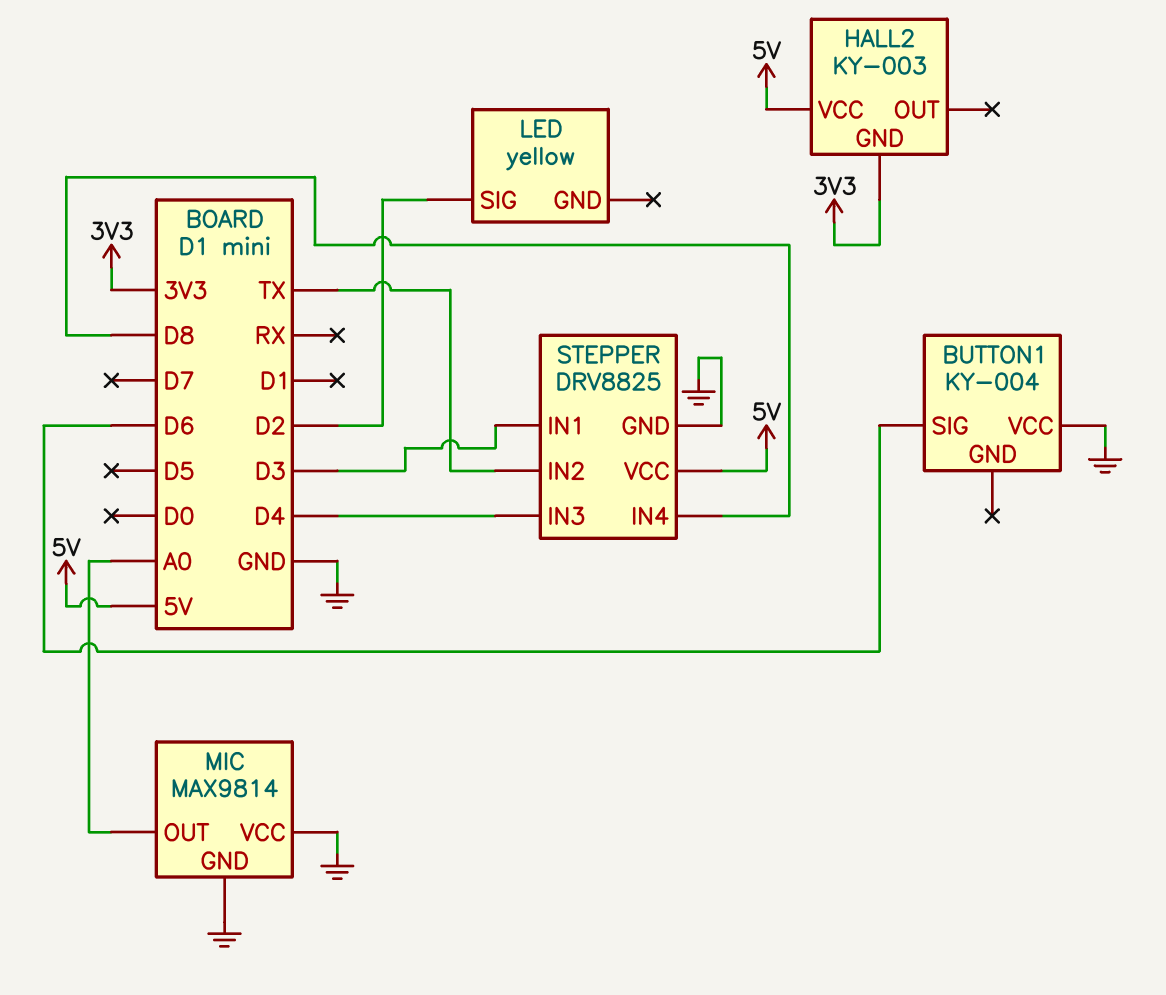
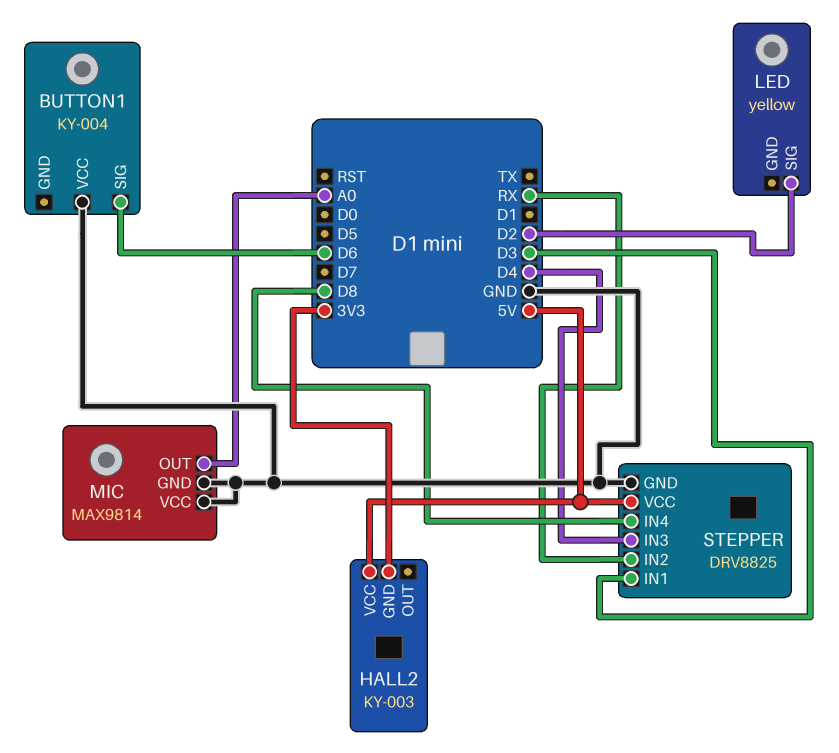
STEPPER pin IN2: TX -> RX

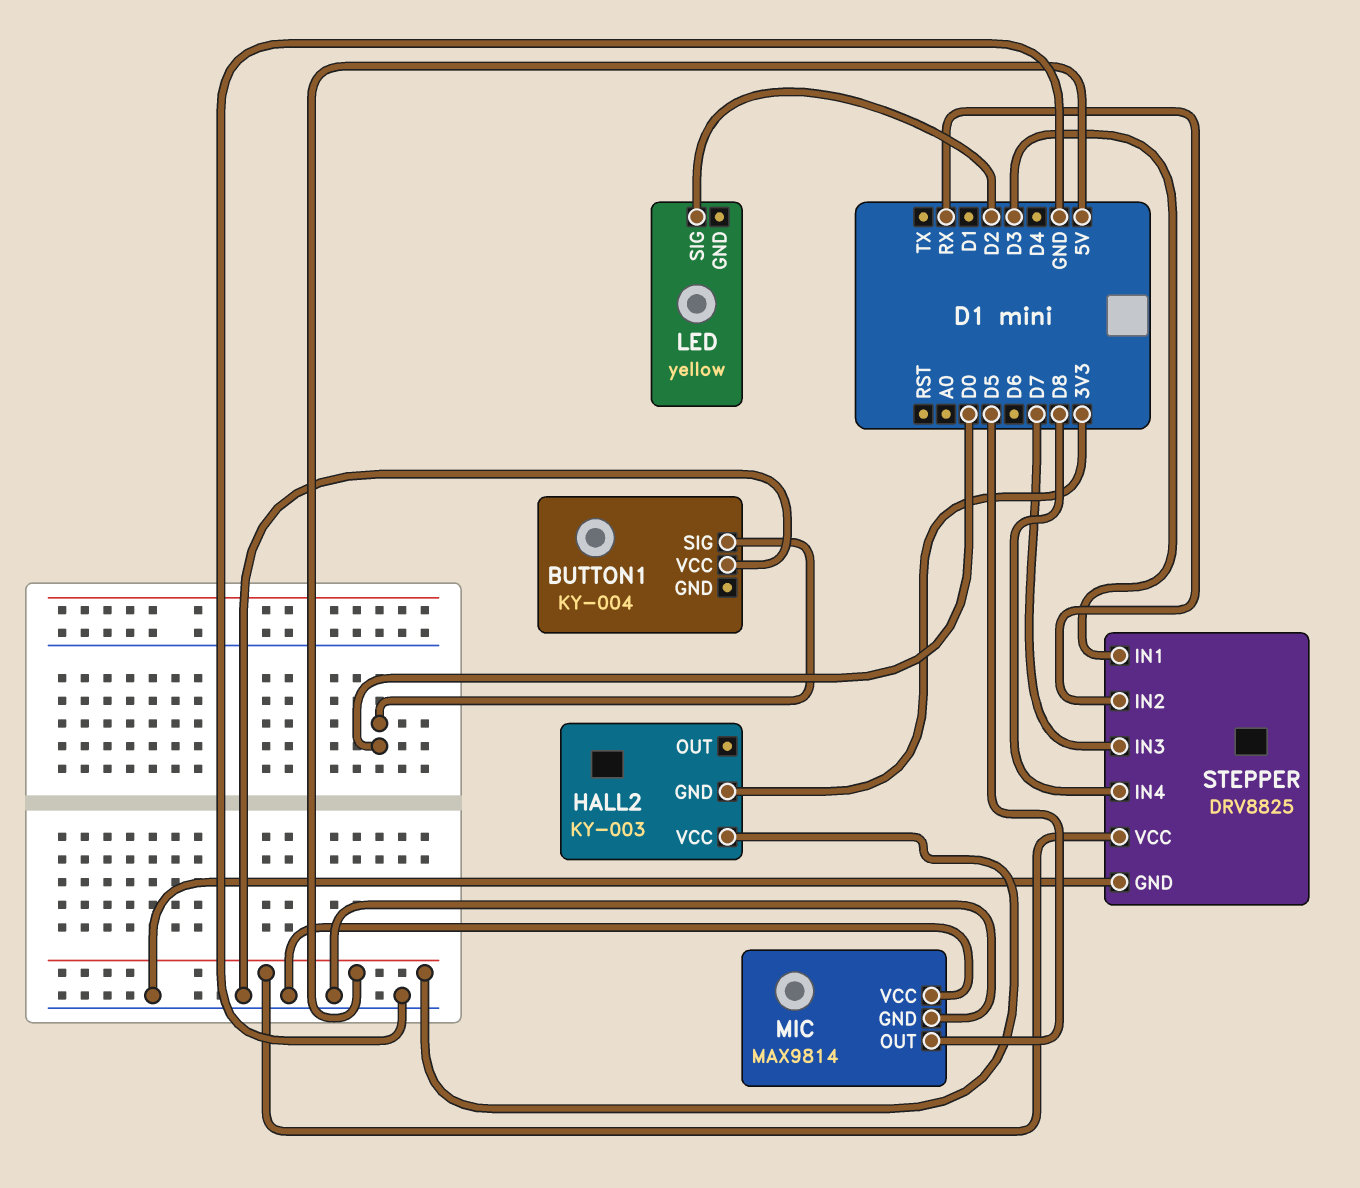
BUTTON1 pin SIG: D6 -> D0
MIC pin OUT: A0 -> D5
STEPPER pin IN3: D4 -> D7

